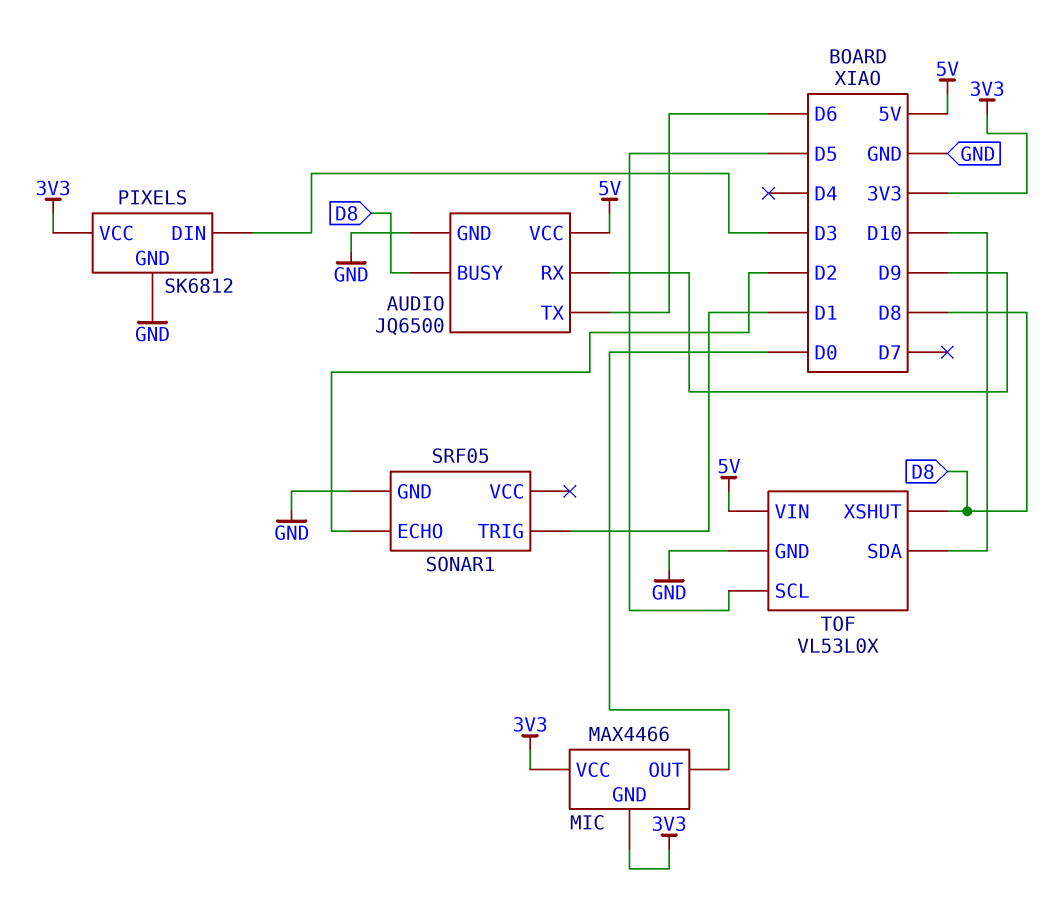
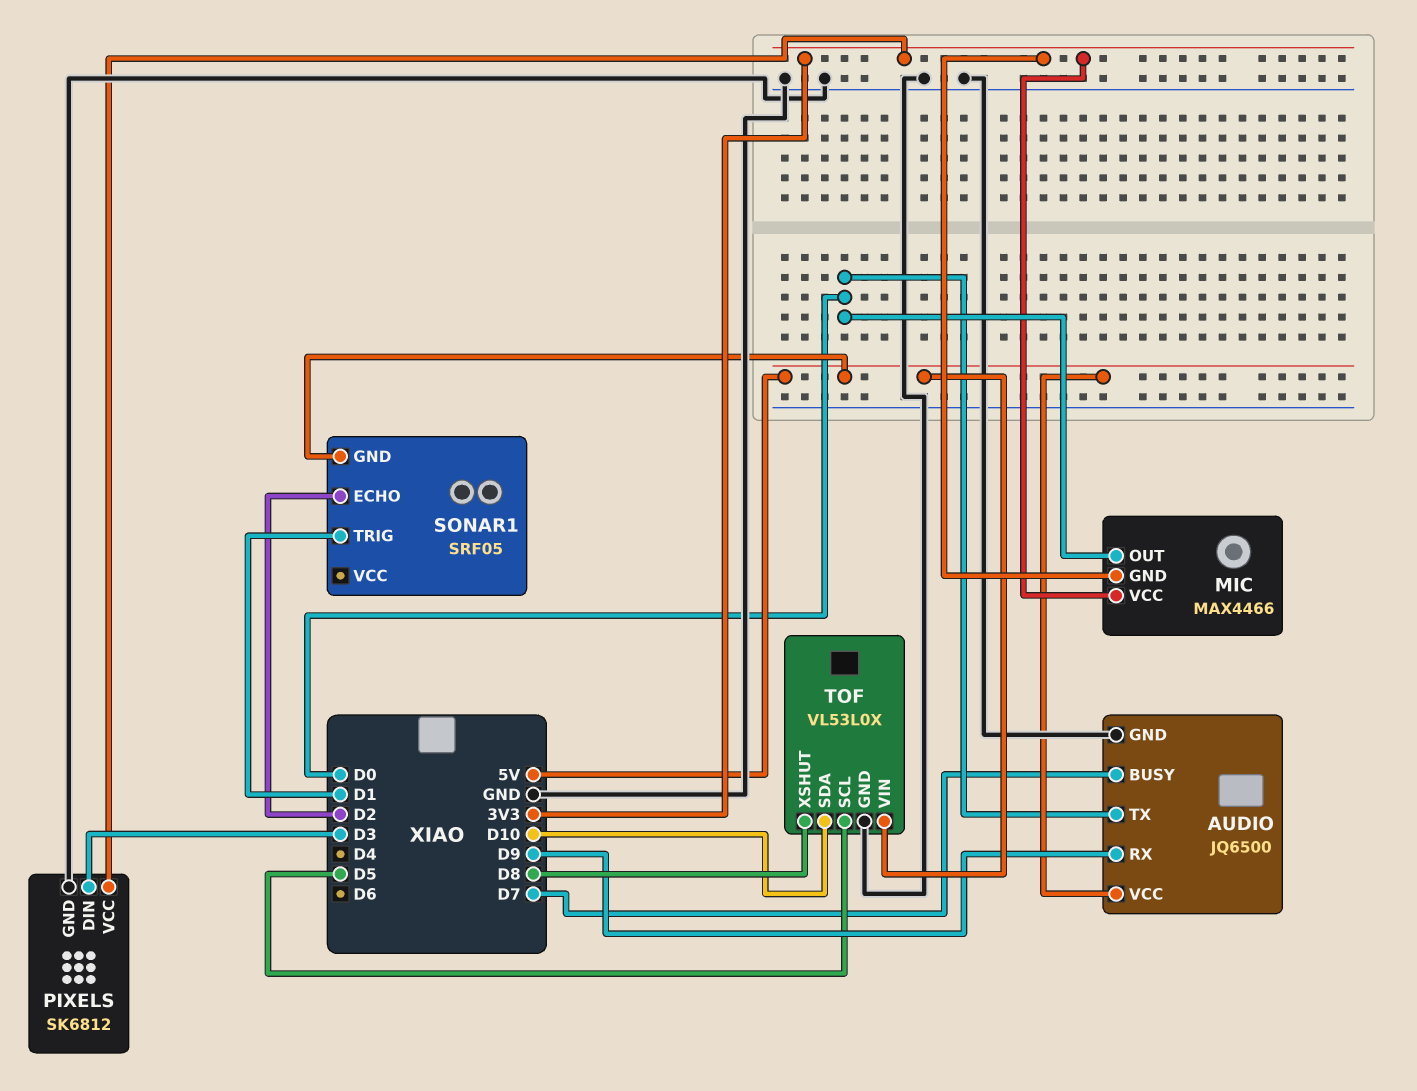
AUDIO pin BUSY: D8 -> D7
AUDIO pin TX: D6 -> D0
SONAR1 pin GND: GND -> 5V

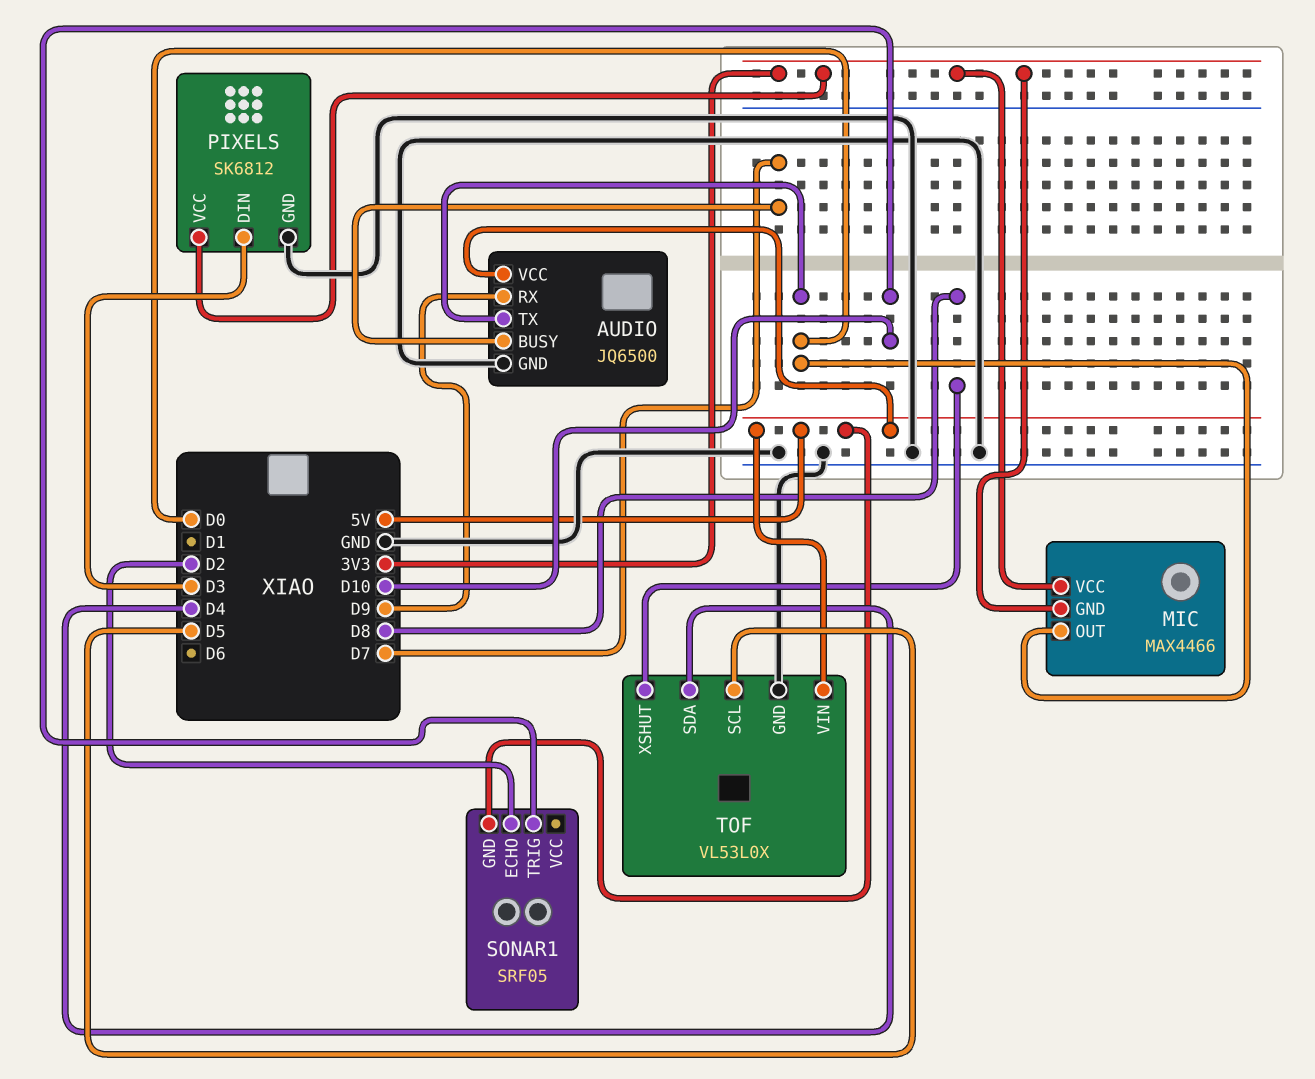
SONAR1 pin TRIG: D1 -> D10
TOF pin SDA: D10 -> D4

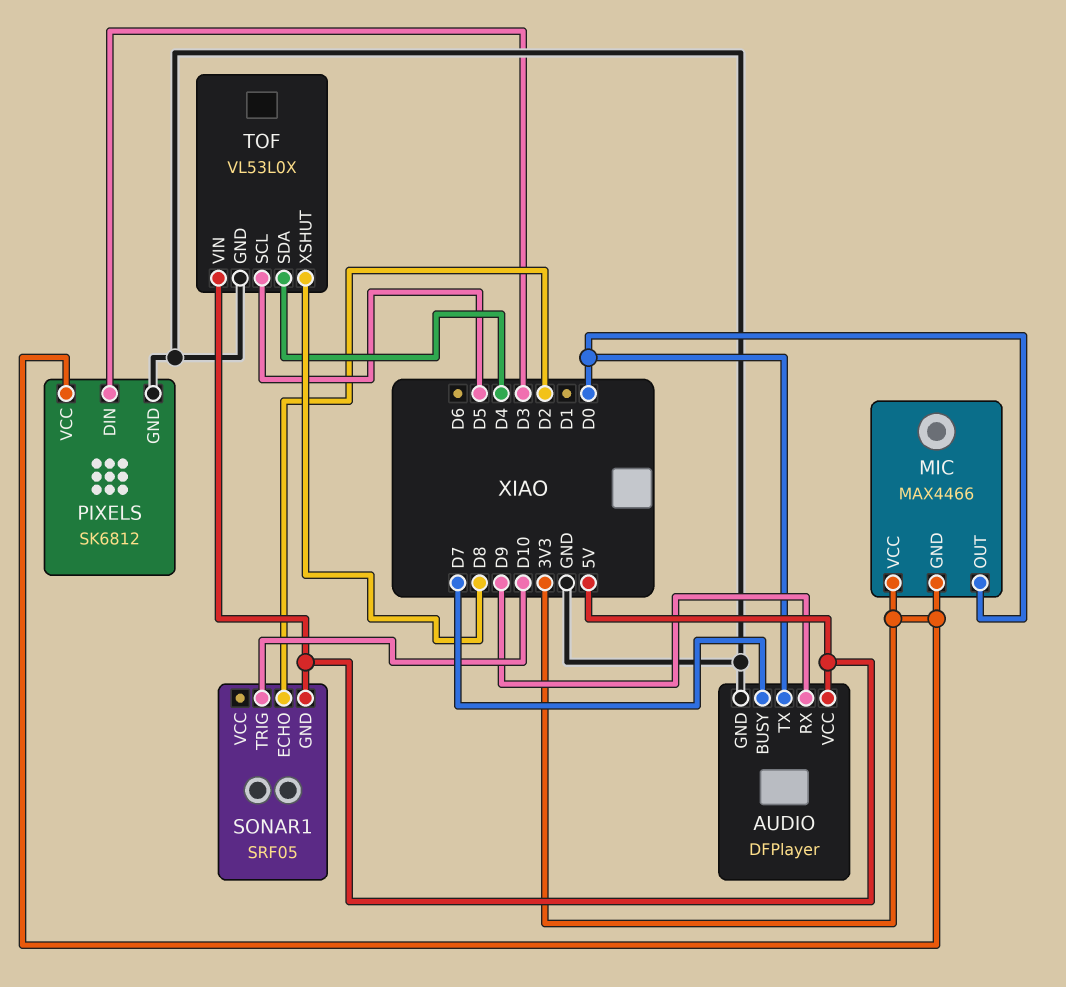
AUDIO: JQ6500 -> DFPlayer

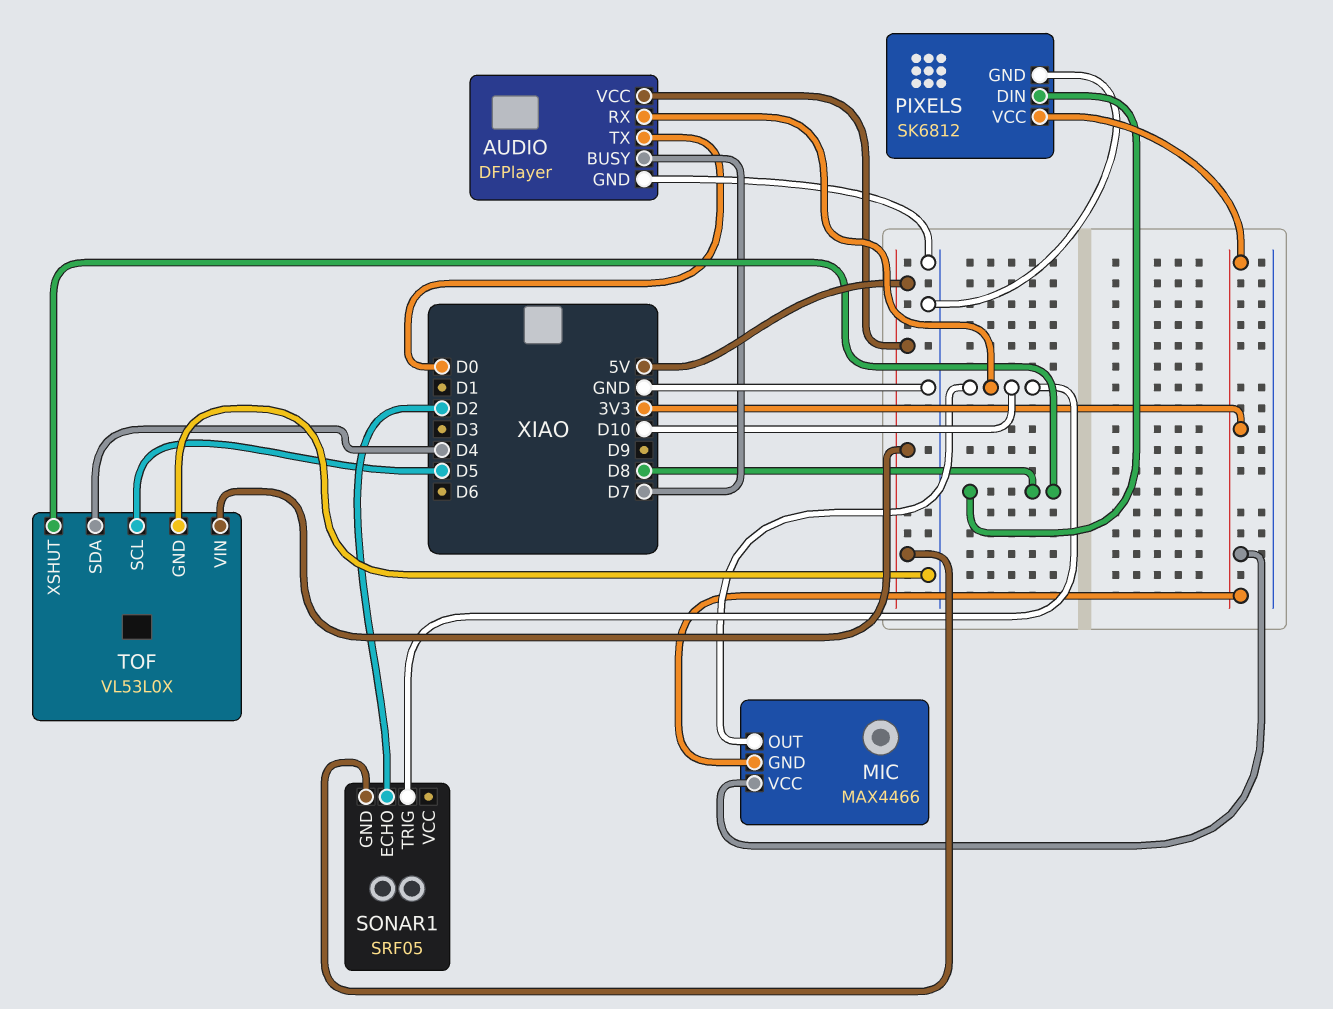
AUDIO pin RX: D9 -> D10
MIC pin OUT: D0 -> D10
PIXELS pin DIN: D3 -> D8

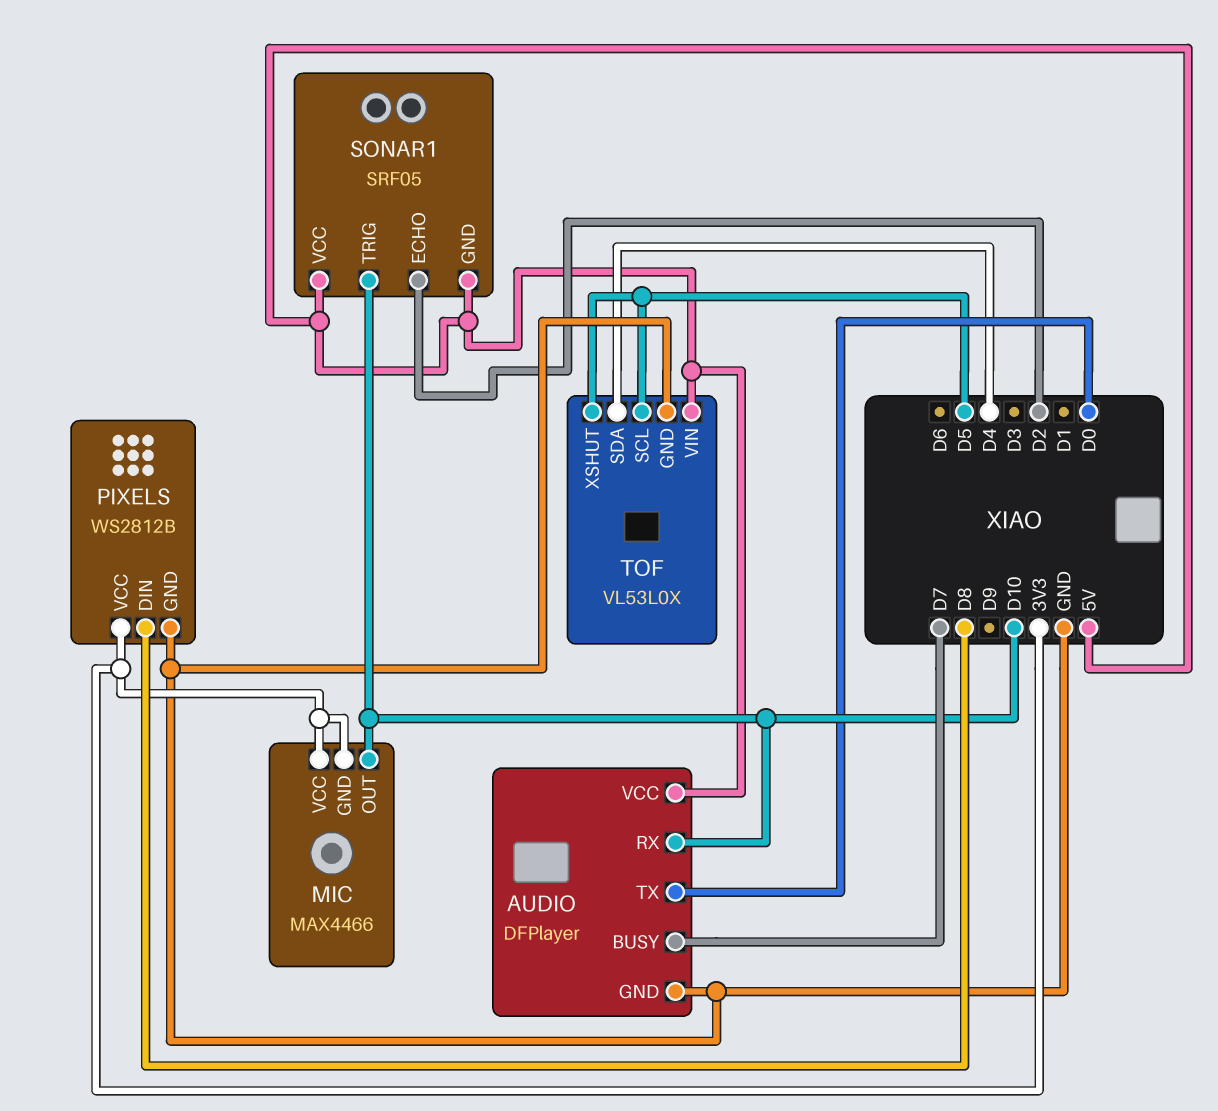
PIXELS: SK6812 -> WS2812B
SONAR1 pin VCC: none -> 5V
TOF pin XSHUT: D8 -> D5

